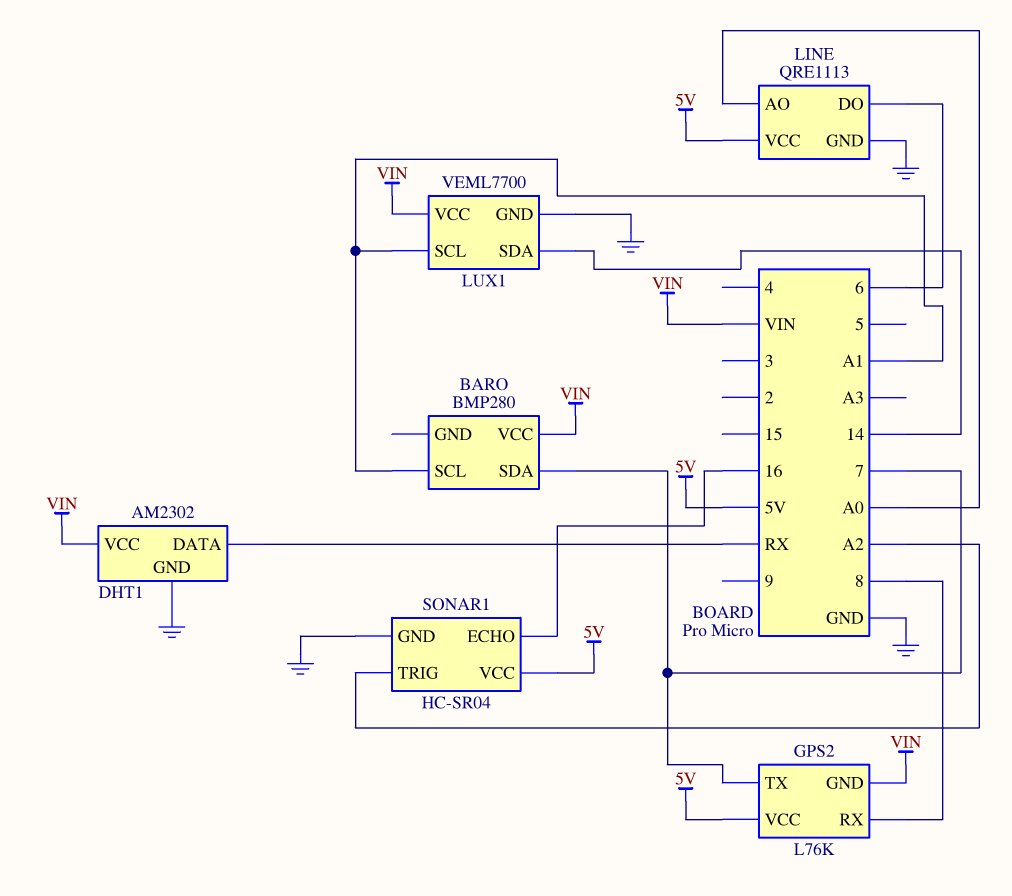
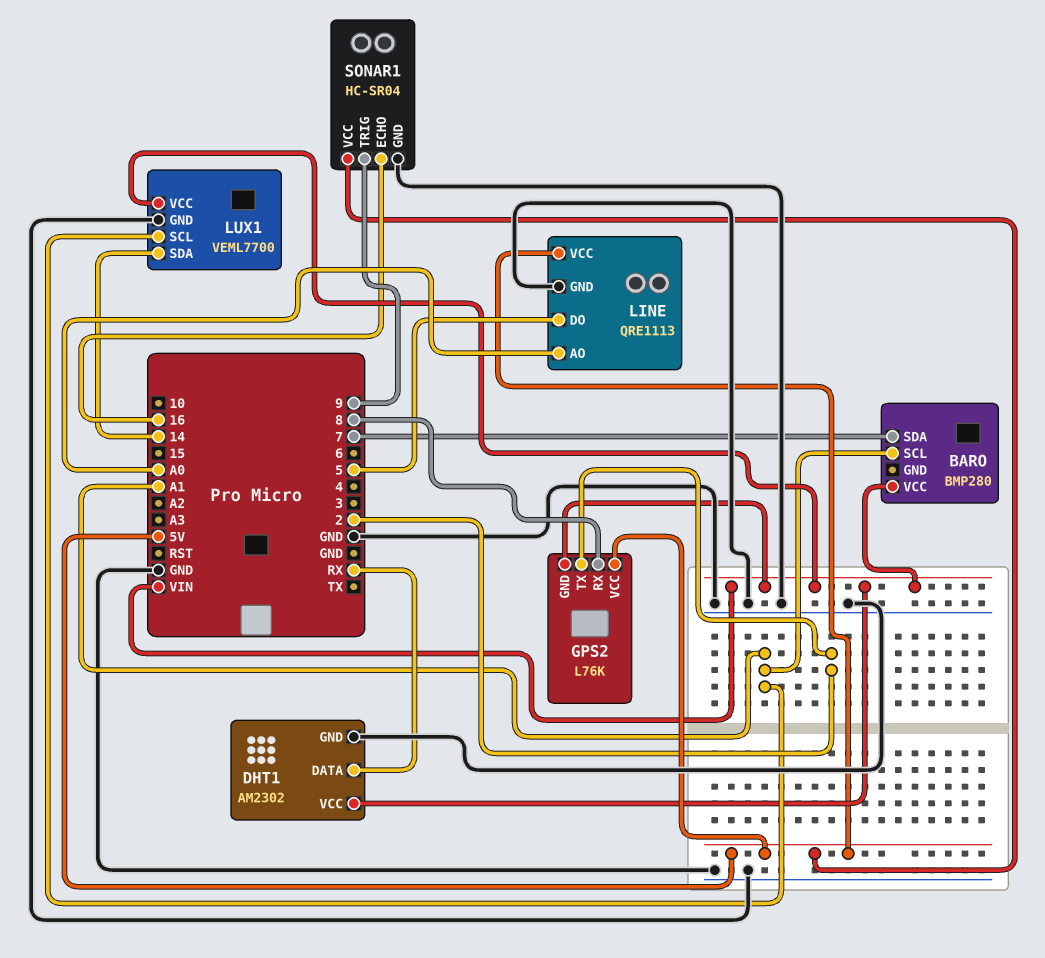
GPS2 pin TX: 7 -> 2
LINE pin DO: 6 -> 5
SONAR1 pin TRIG: A2 -> 9

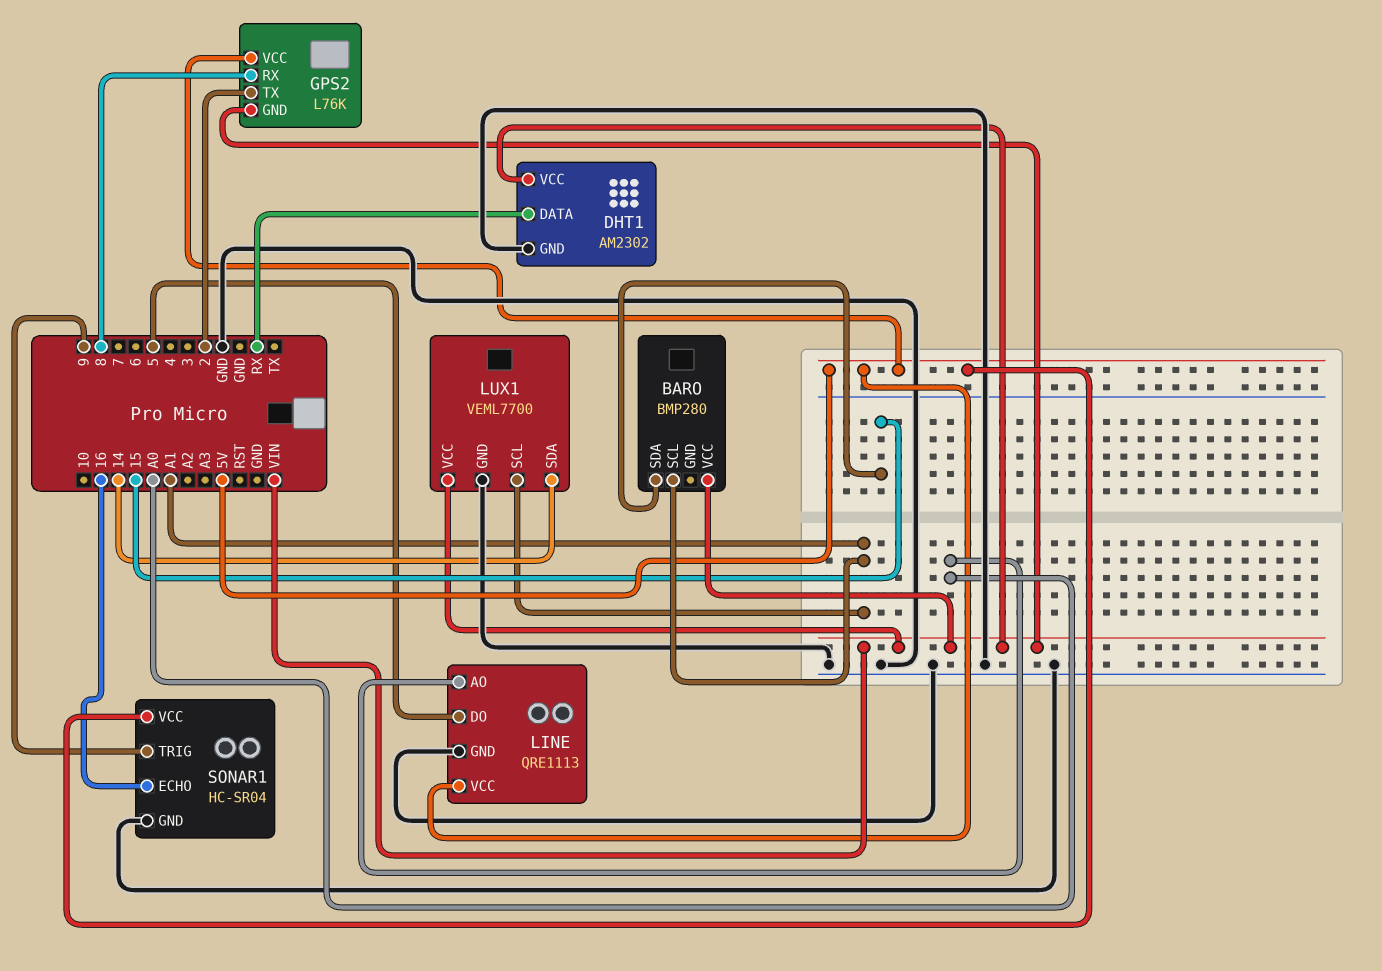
BARO pin SDA: 7 -> 15

